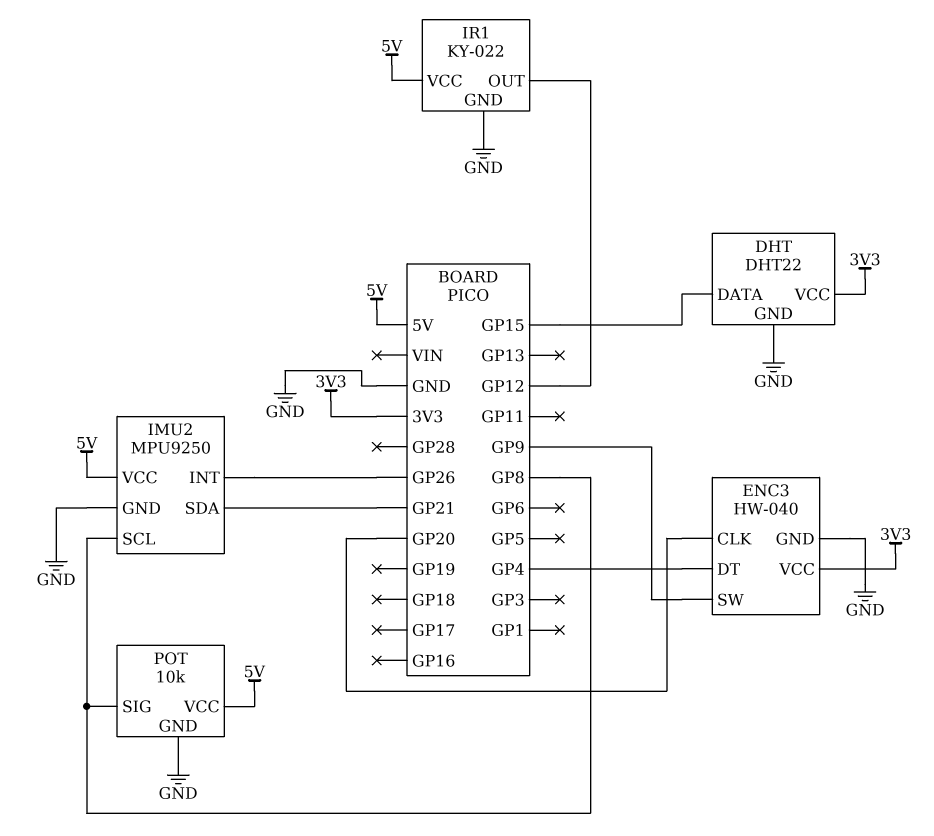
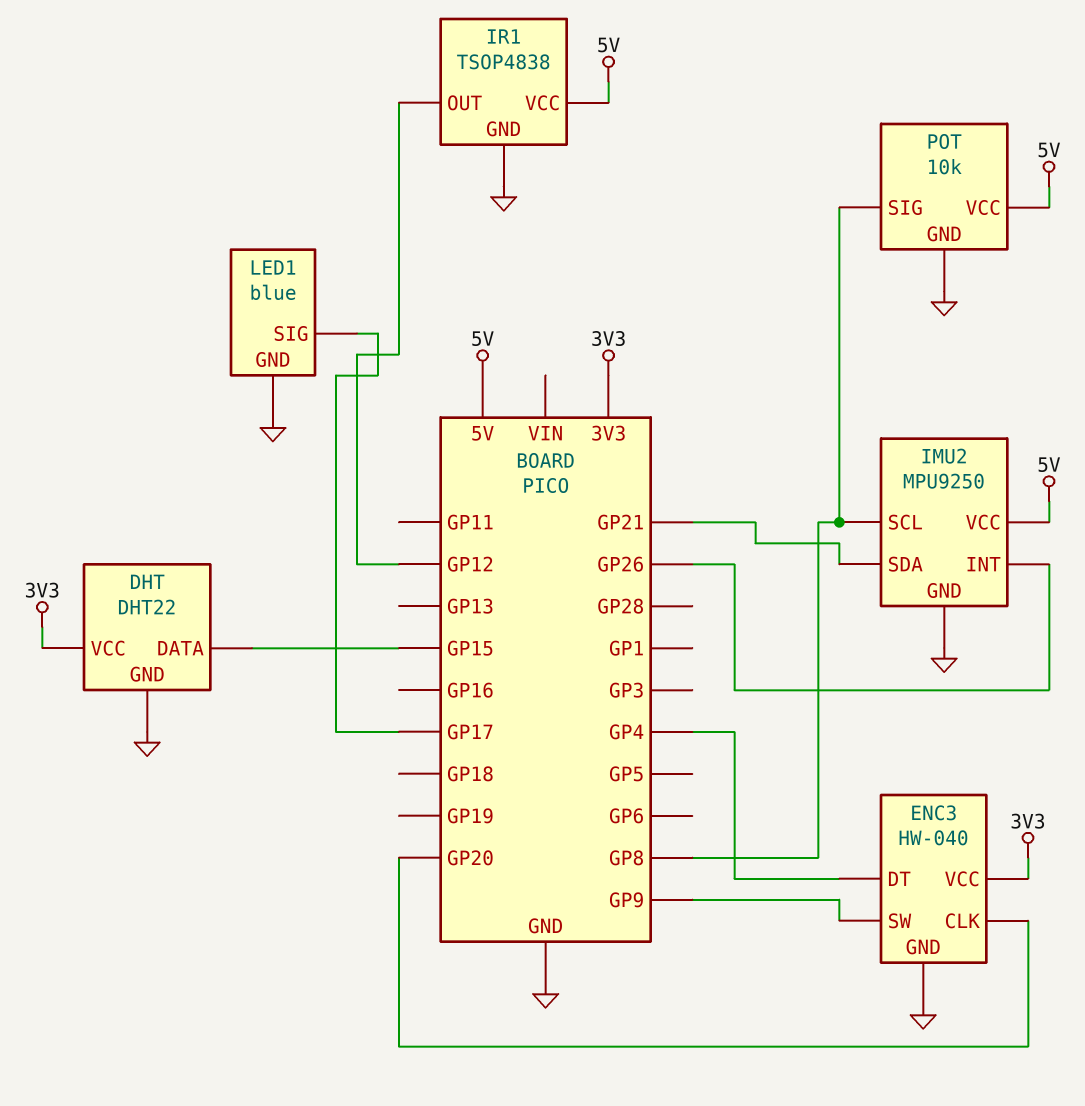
IR1: KY-022 -> TSOP4838
LED1: none -> blue
LED1 pin GND: none -> GND
LED1 pin SIG: none -> GP17

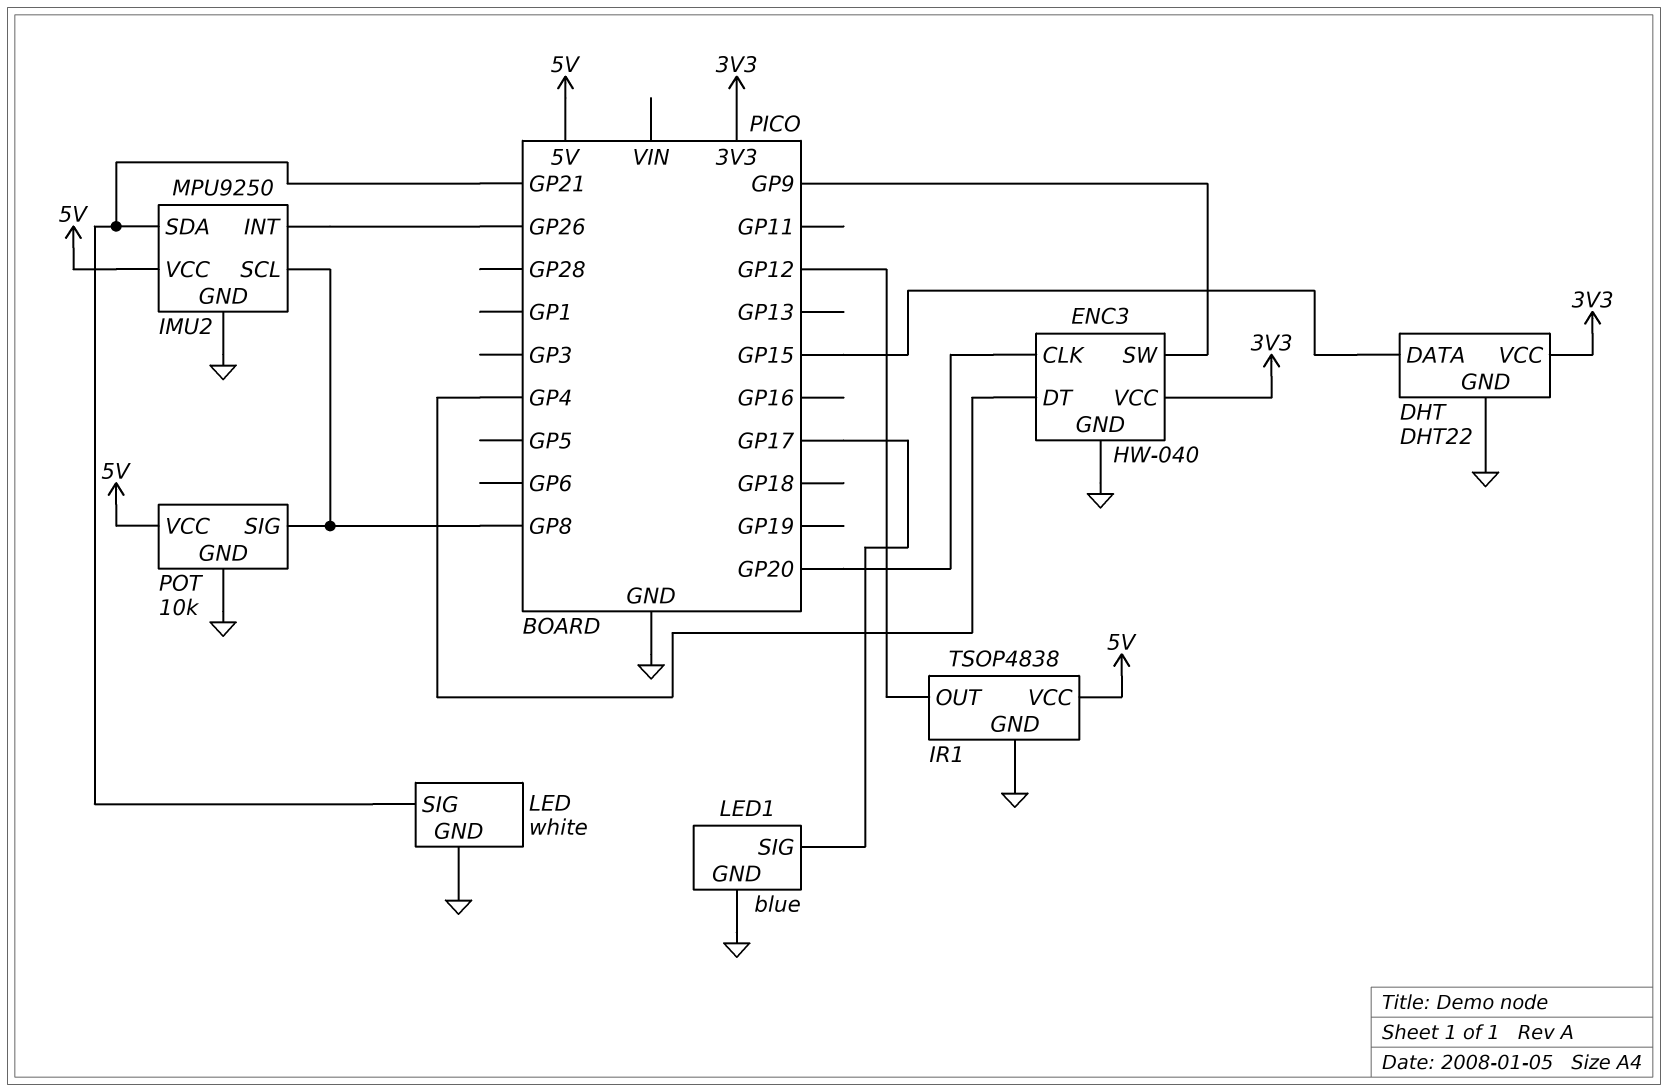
LED: none -> white
LED pin GND: none -> GND
LED pin SIG: none -> GP21

